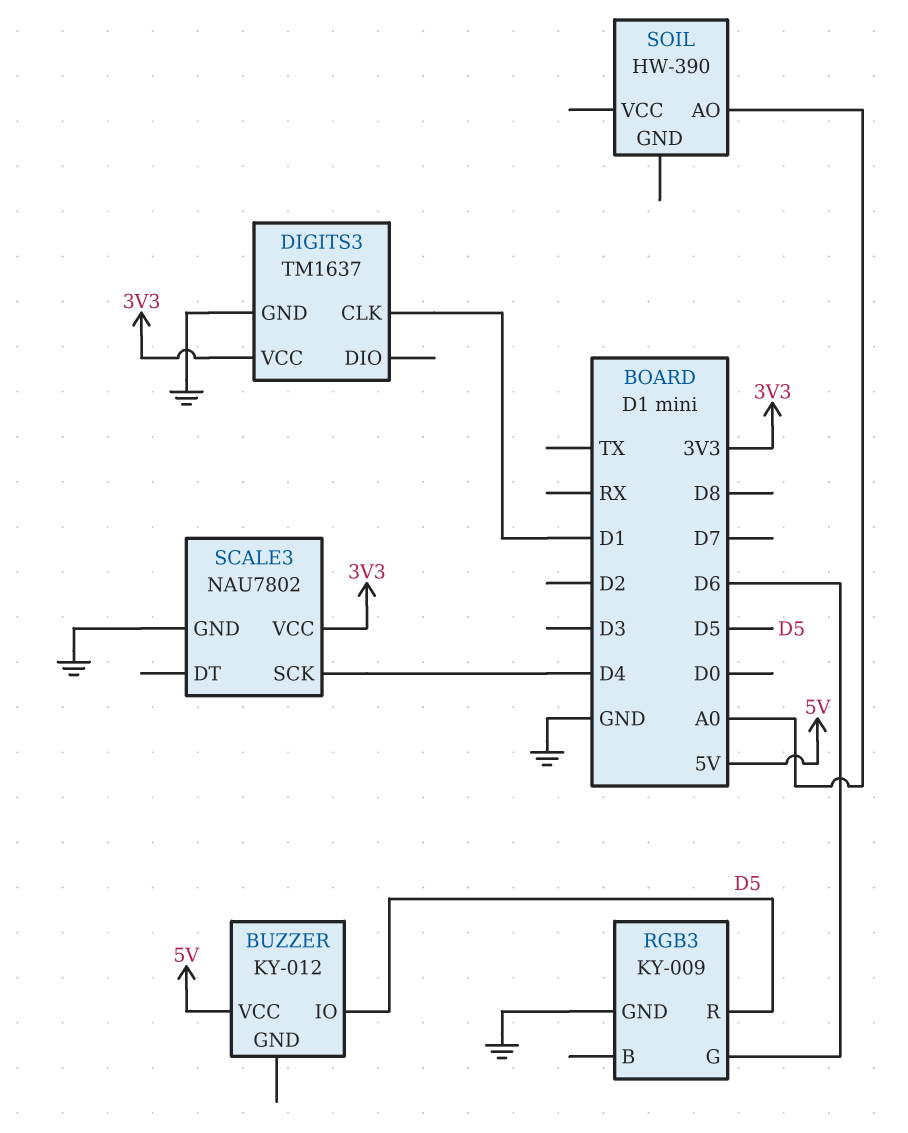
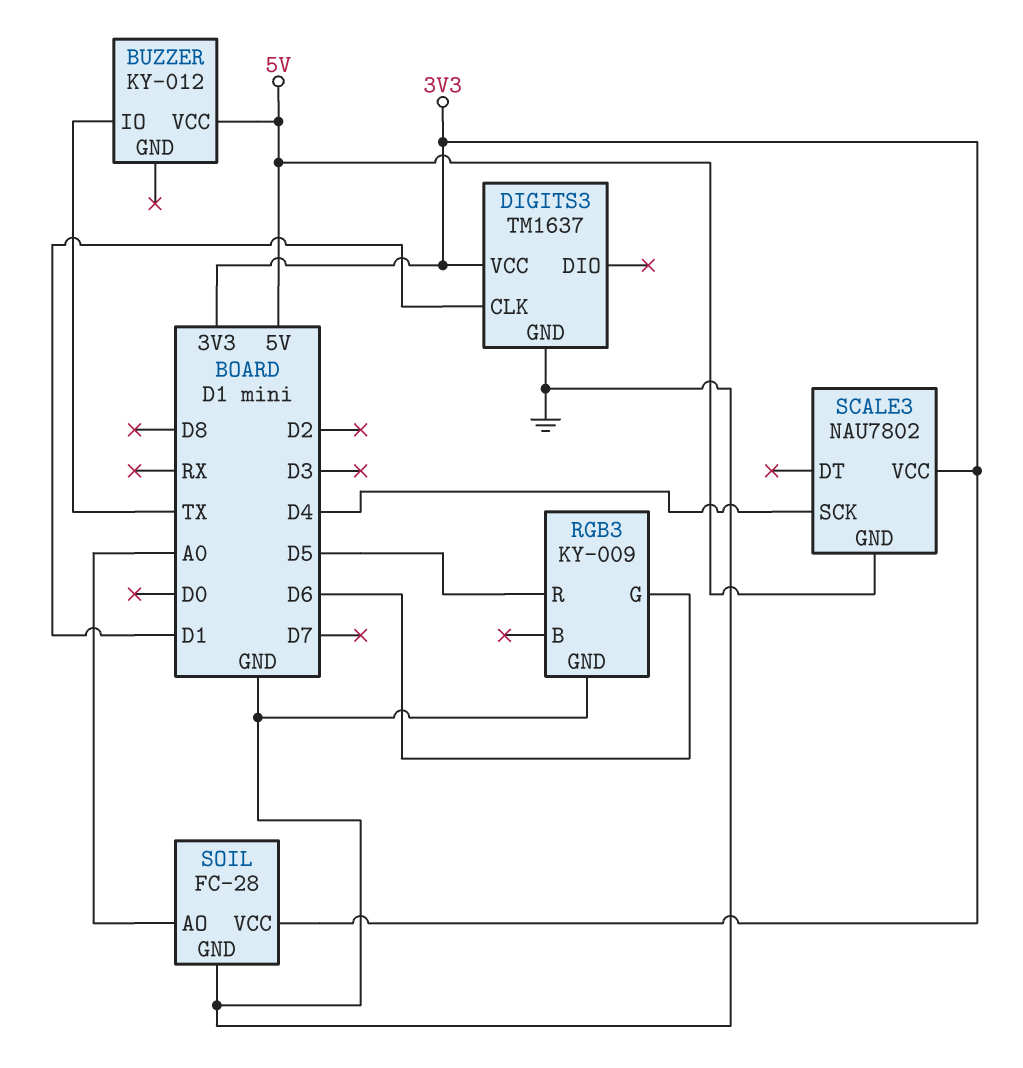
BUZZER pin IO: D5 -> TX
SCALE3 pin GND: GND -> 5V
SOIL: HW-390 -> FC-28
SOIL pin GND: none -> GND
SOIL pin VCC: none -> 3V3

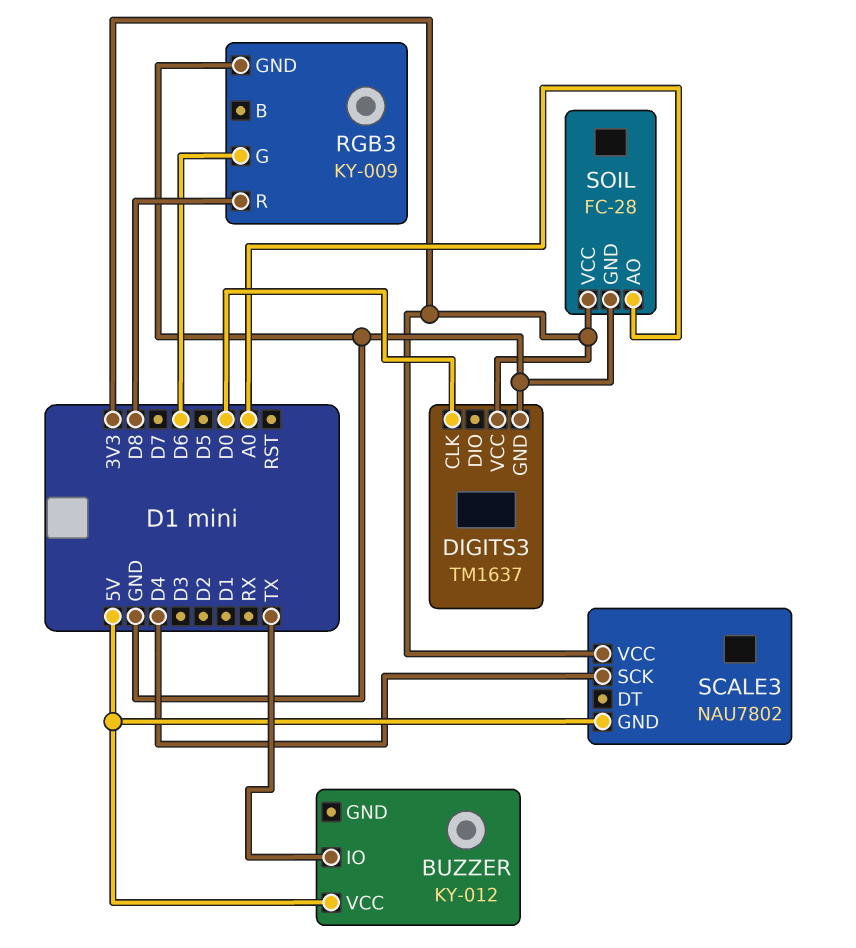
DIGITS3 pin CLK: D1 -> D0
RGB3 pin R: D5 -> D8

